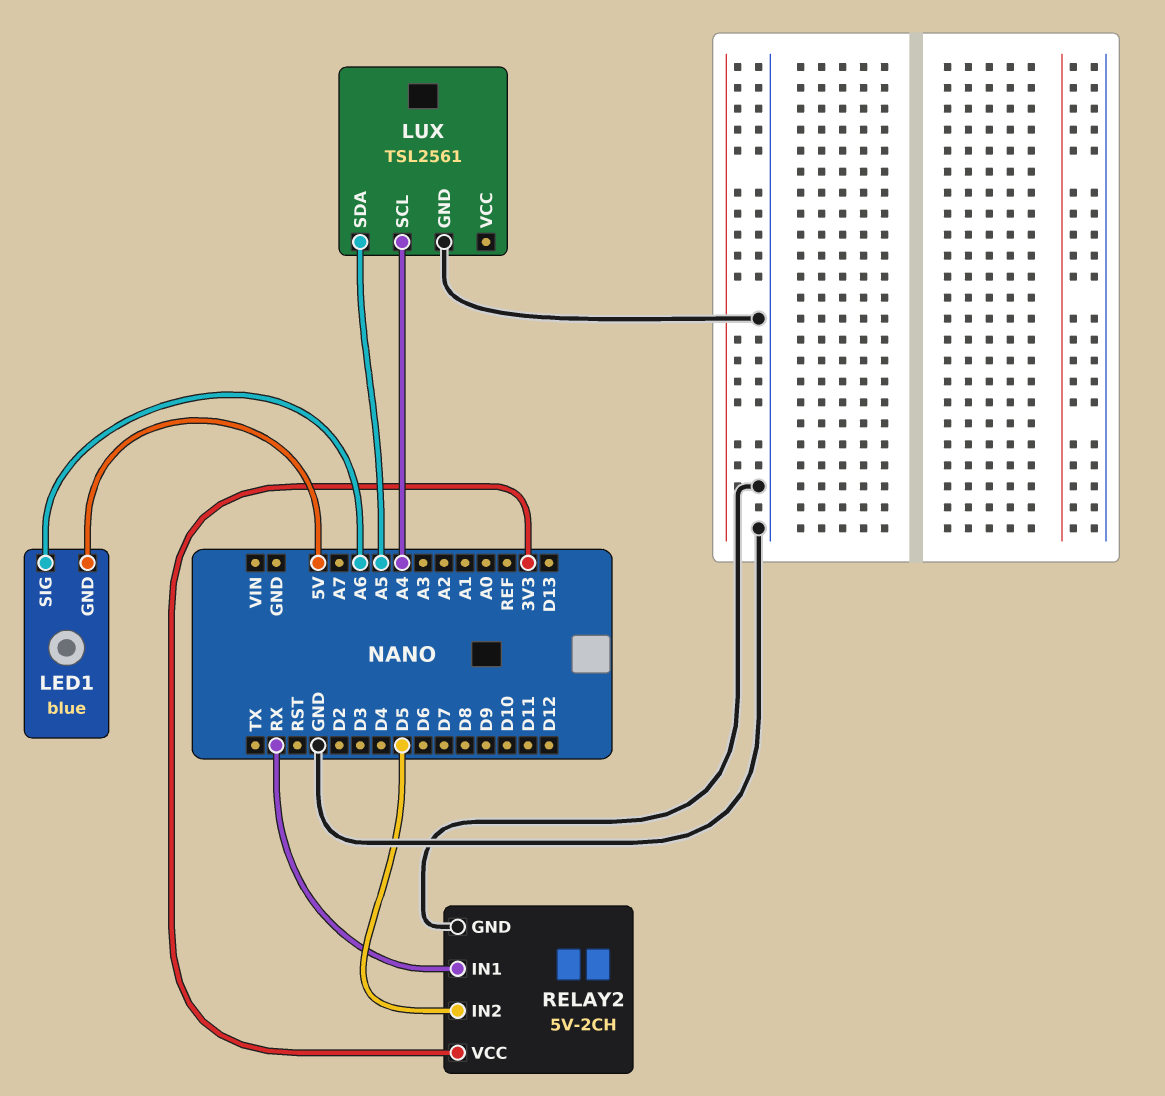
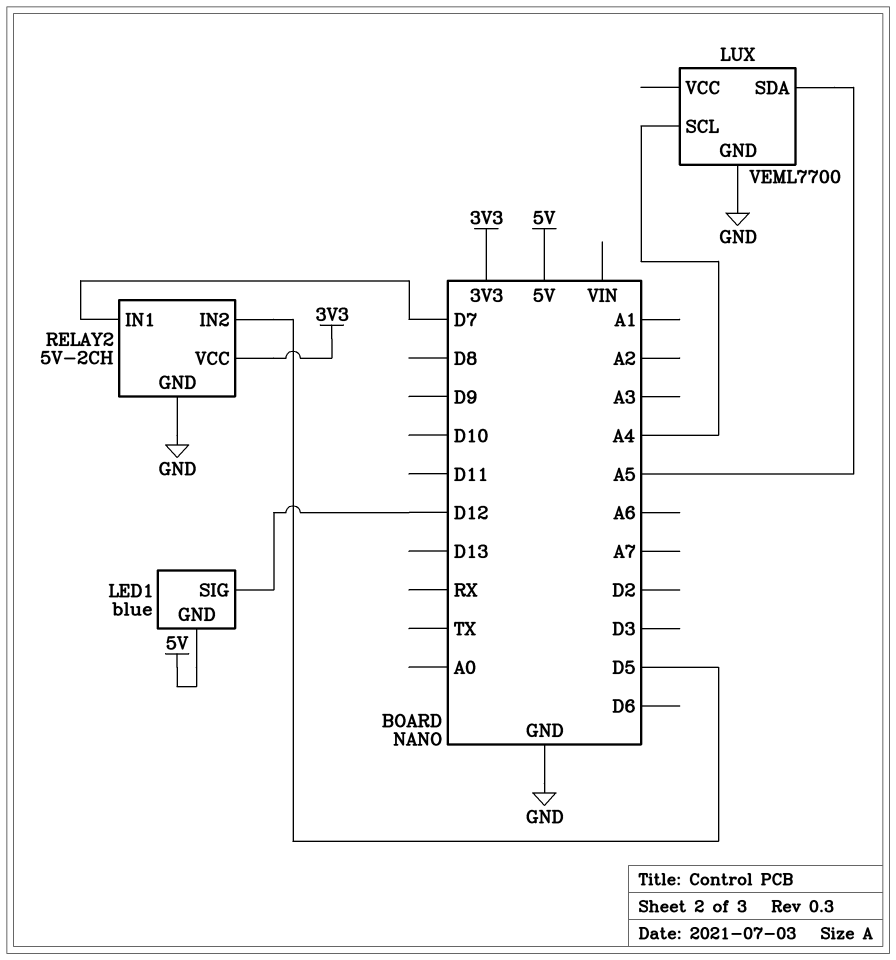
LED1 pin SIG: A6 -> D12
LUX: TSL2561 -> VEML7700
RELAY2 pin IN1: RX -> D7

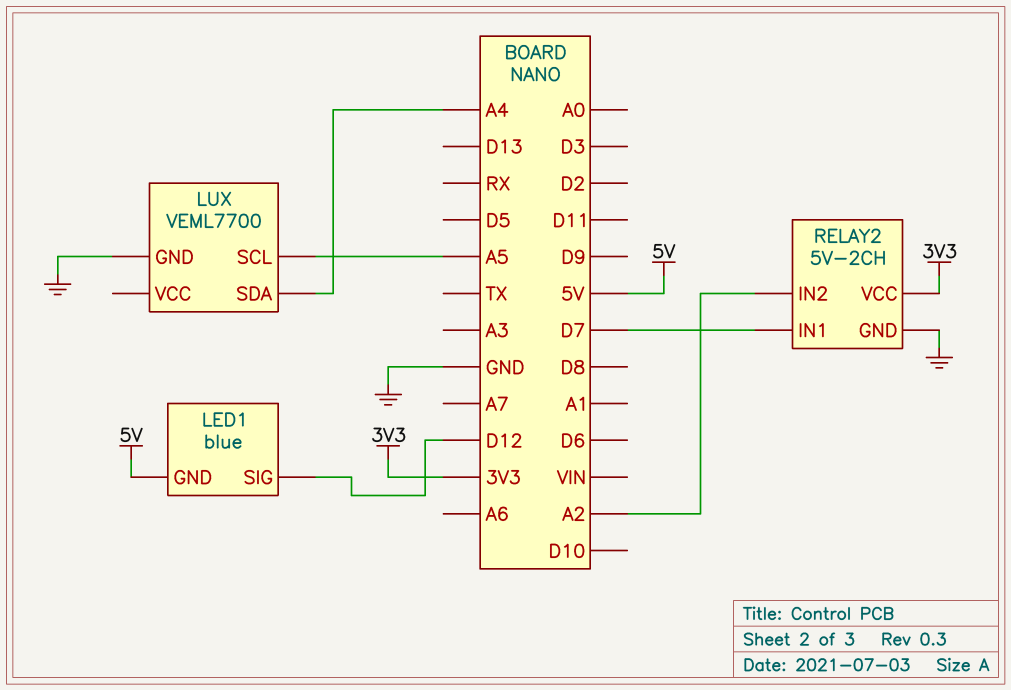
LUX pin SCL: A4 -> A5
LUX pin SDA: A5 -> A4
RELAY2 pin IN2: D5 -> A2

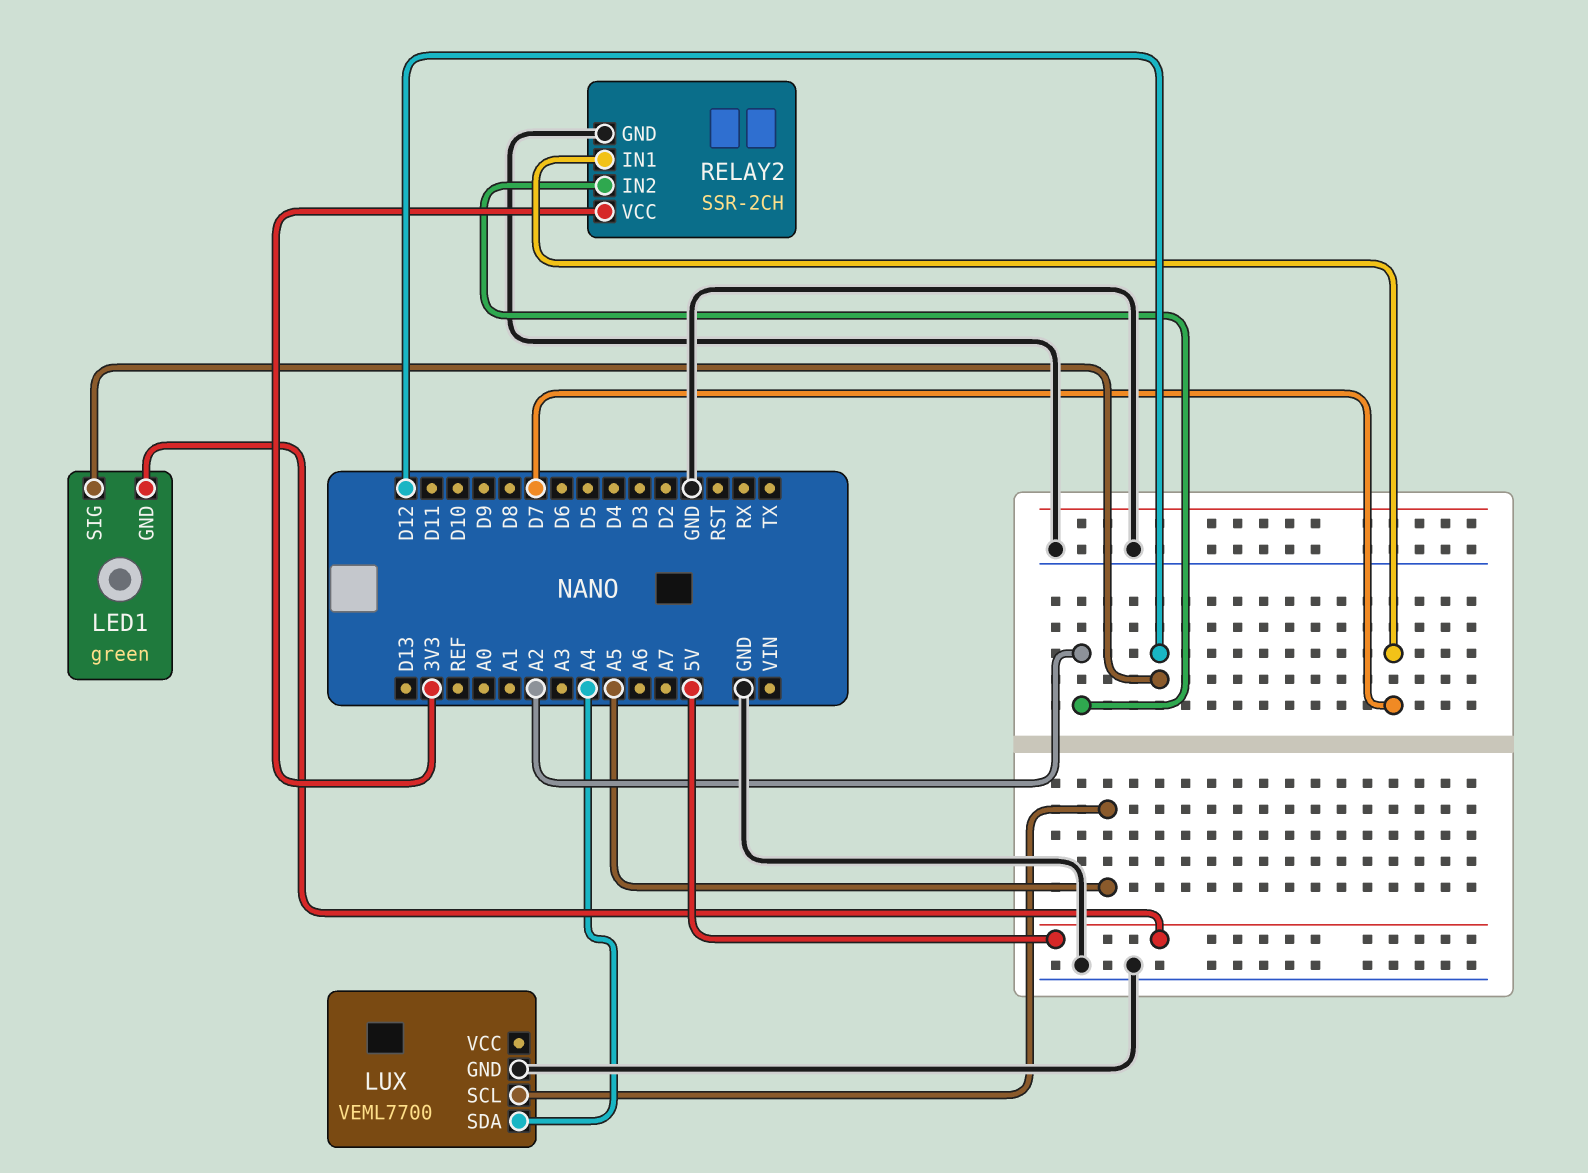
LED1: blue -> green
RELAY2: 5V-2CH -> SSR-2CH

